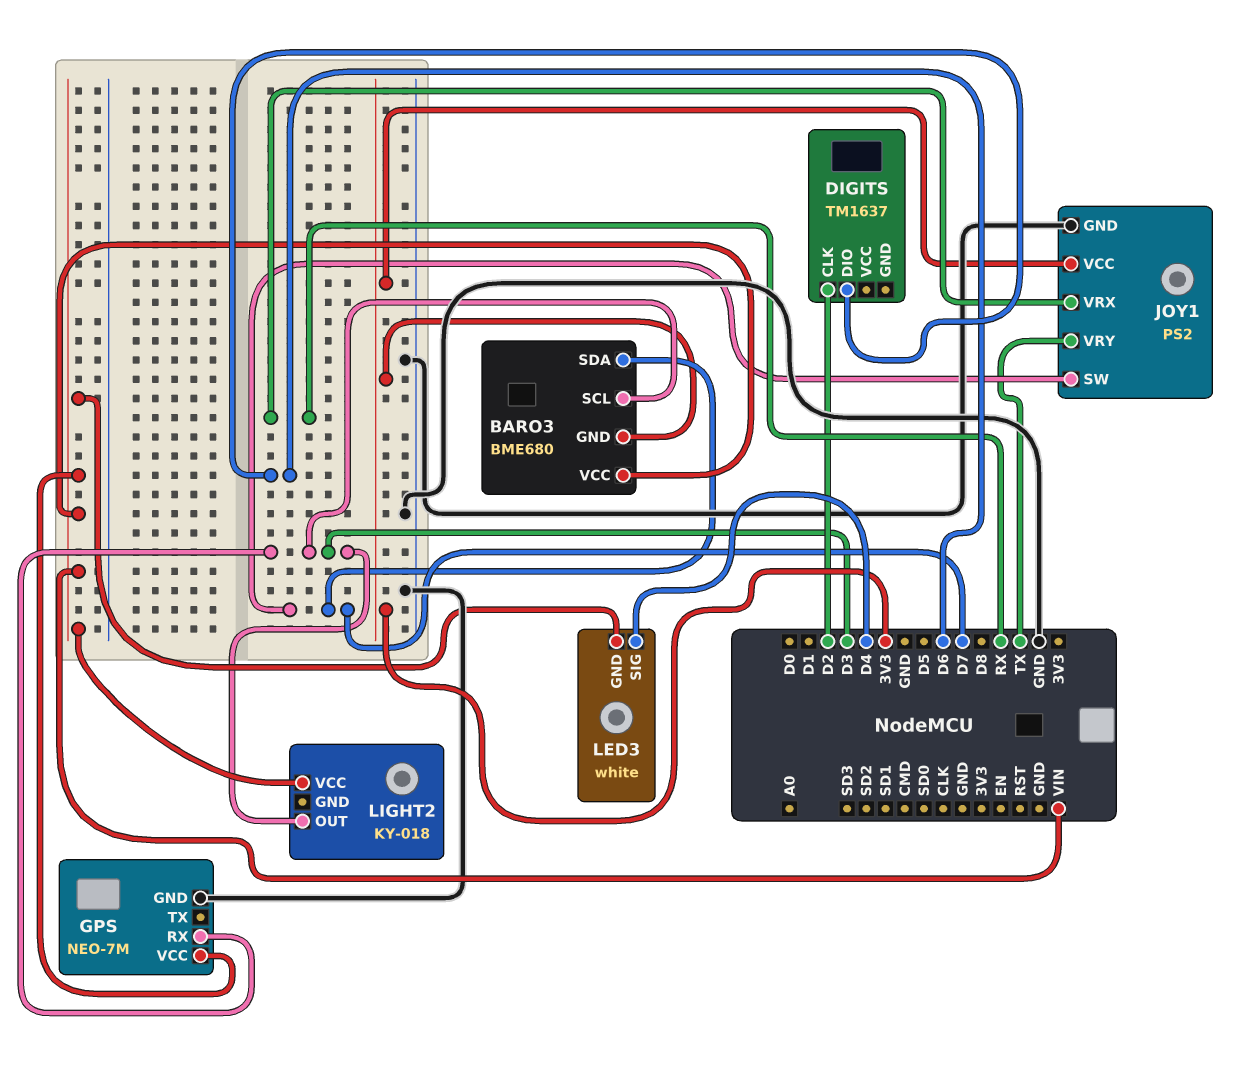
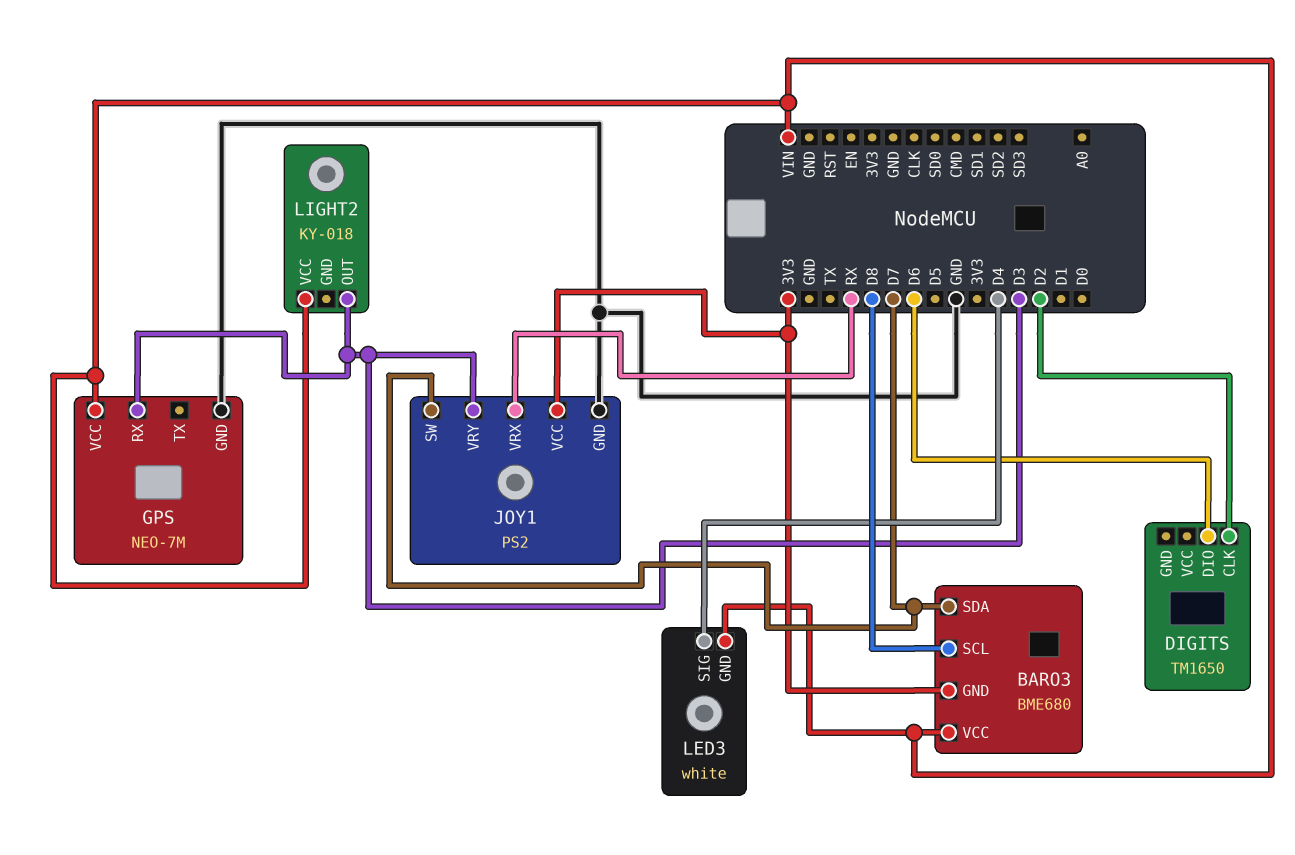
BARO3 pin SCL: D3 -> D8
DIGITS: TM1637 -> TM1650
JOY1 pin VRY: TX -> D3

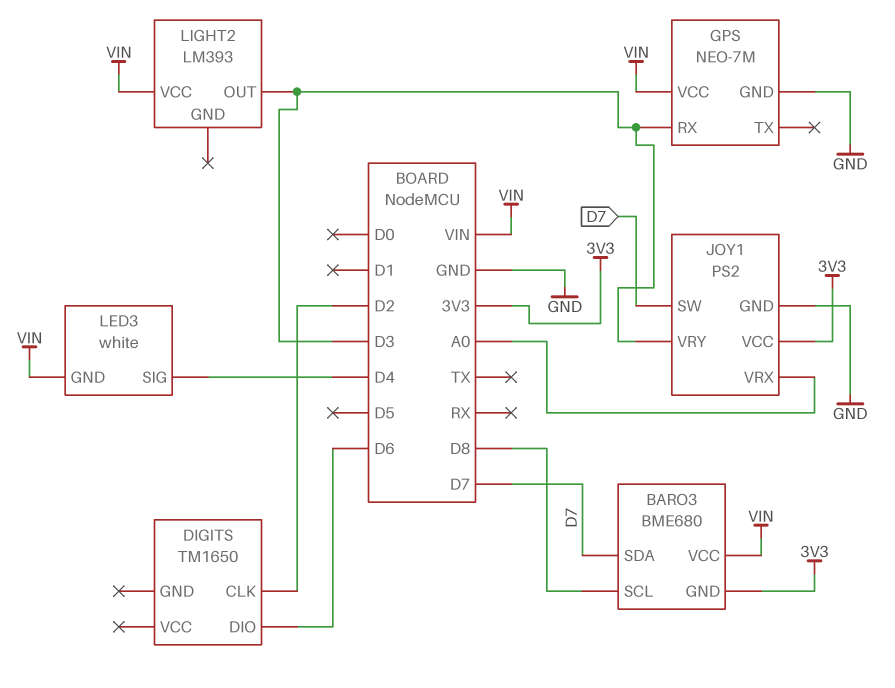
JOY1 pin VRX: RX -> A0
LIGHT2: KY-018 -> LM393

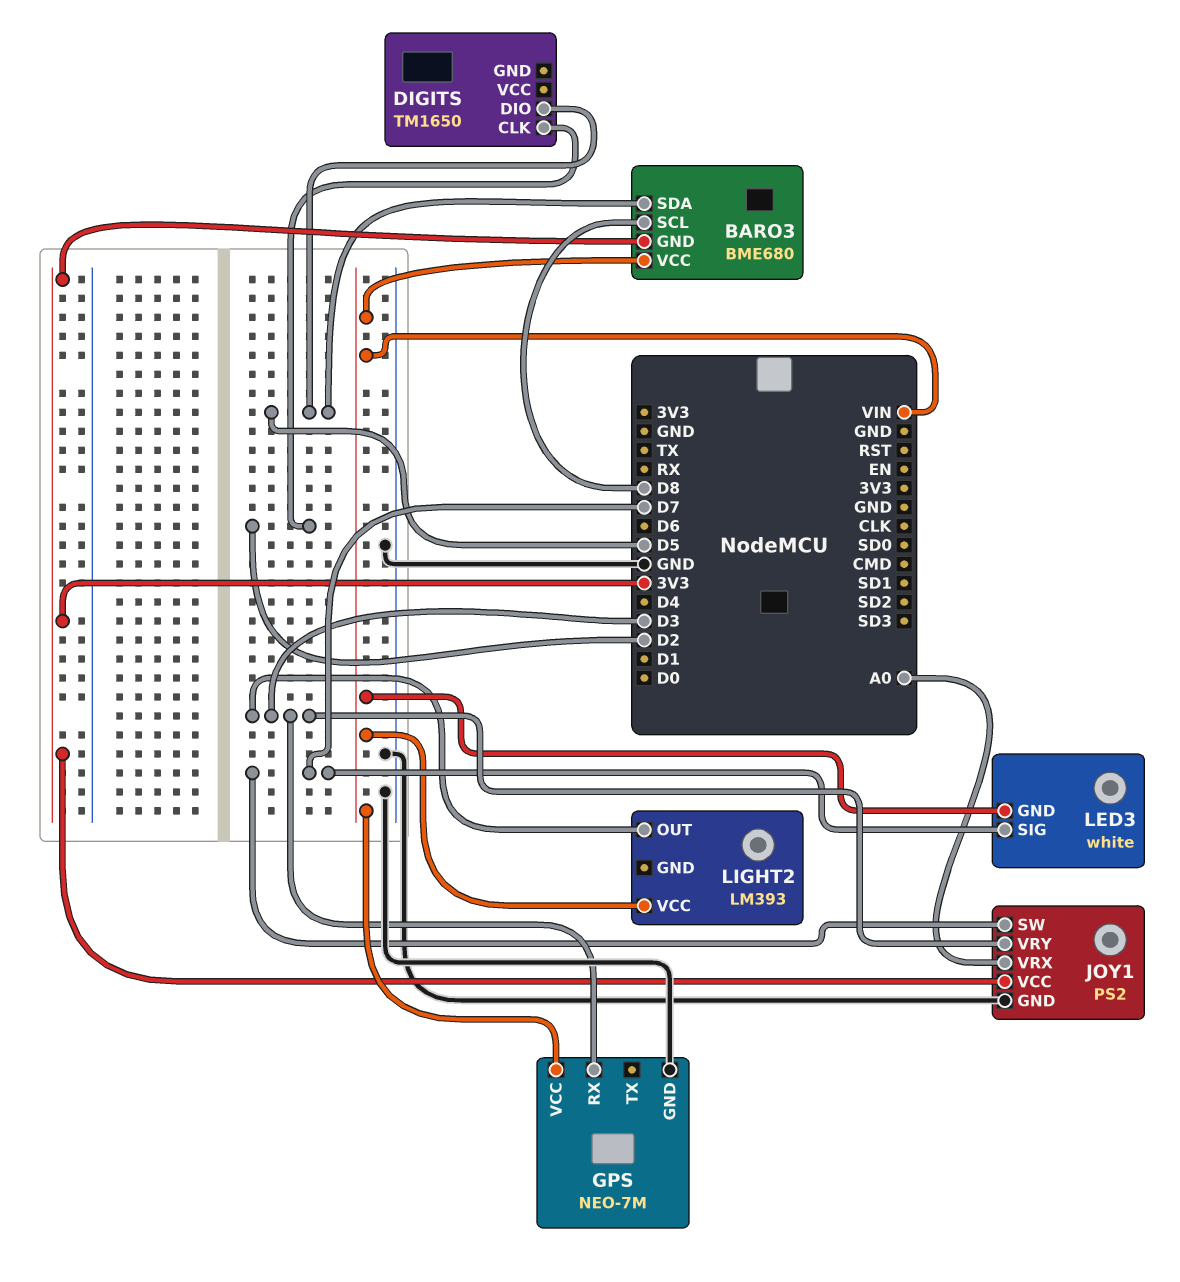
BARO3 pin SDA: D7 -> D5
DIGITS pin DIO: D6 -> D5
LED3 pin SIG: D4 -> D7

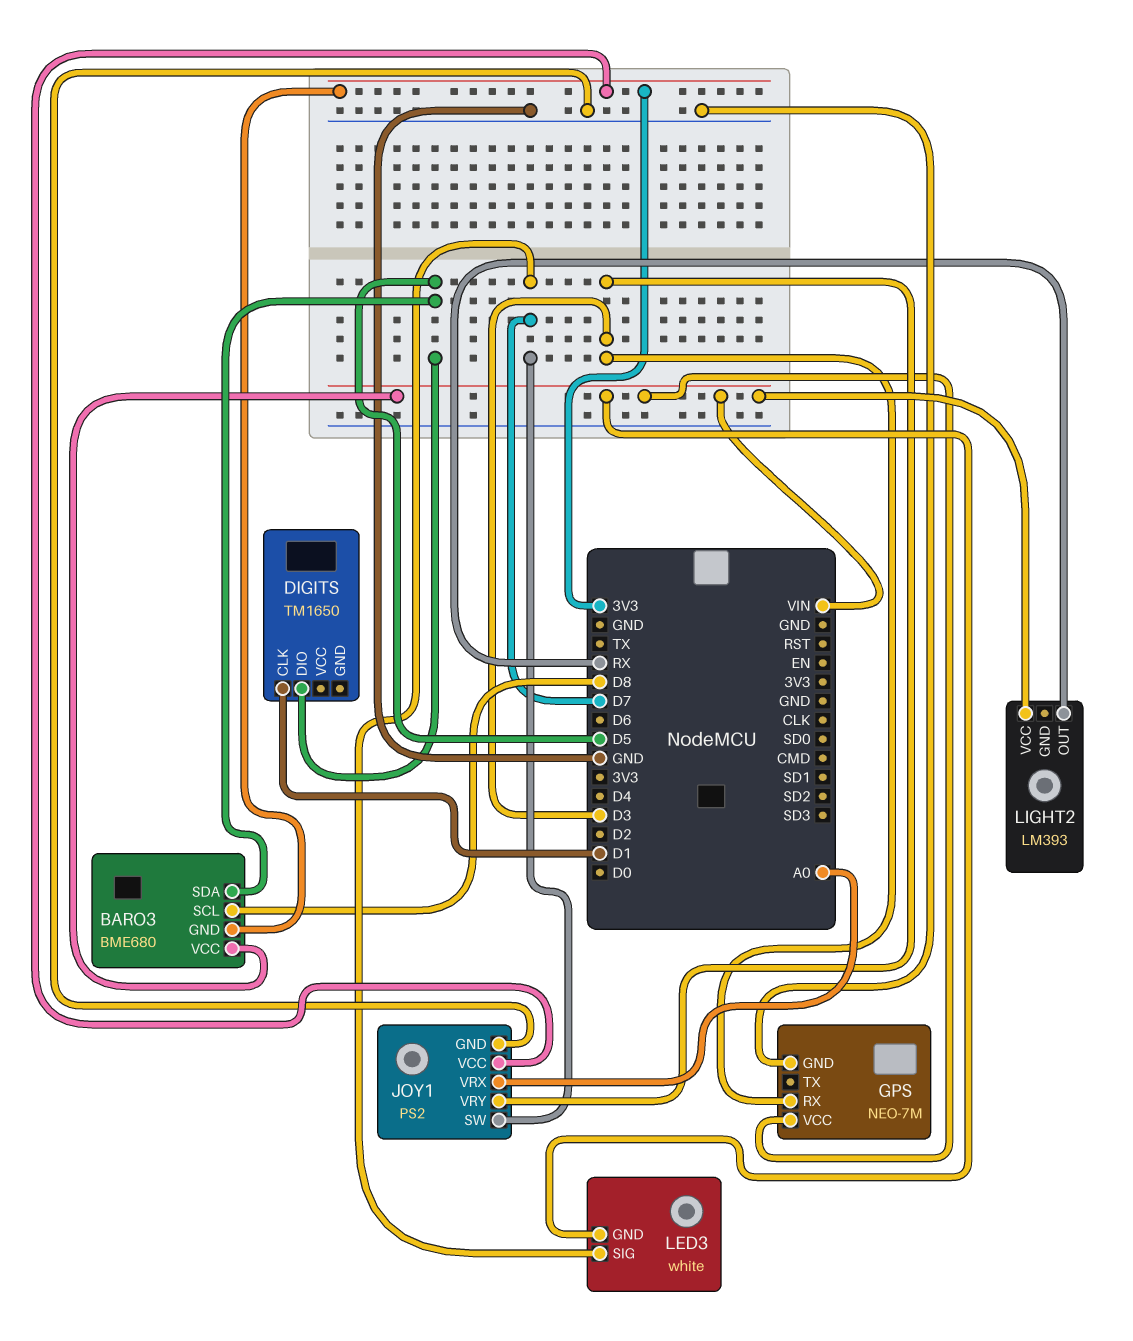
DIGITS pin CLK: D2 -> D1
LIGHT2 pin OUT: D3 -> RX

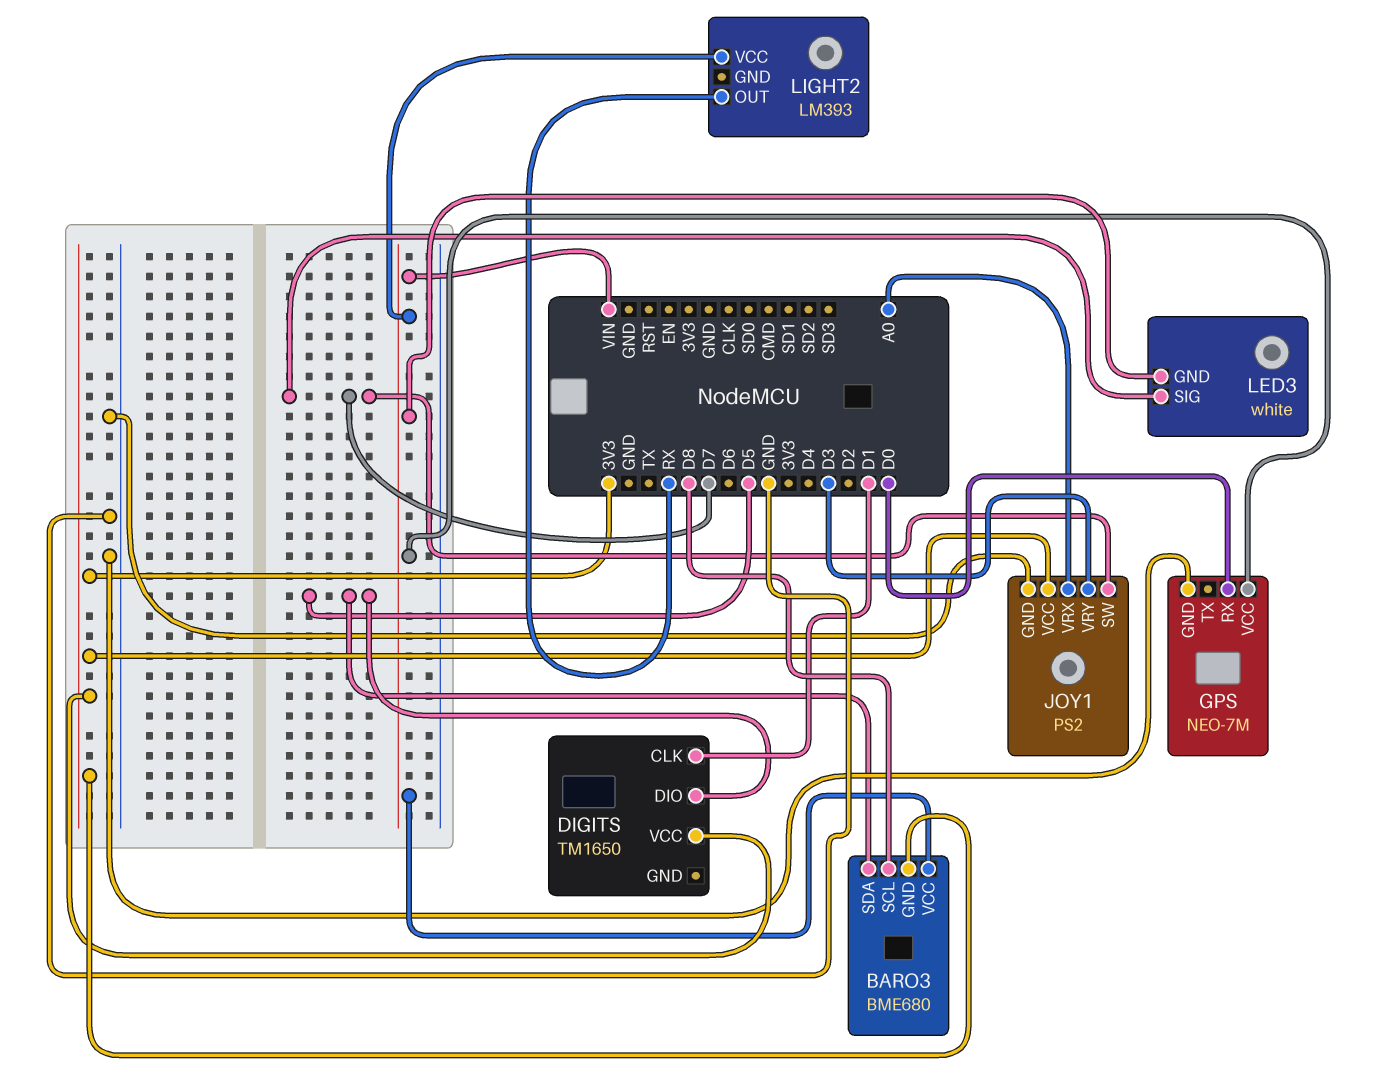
DIGITS pin VCC: none -> 3V3
GPS pin RX: D3 -> D0

